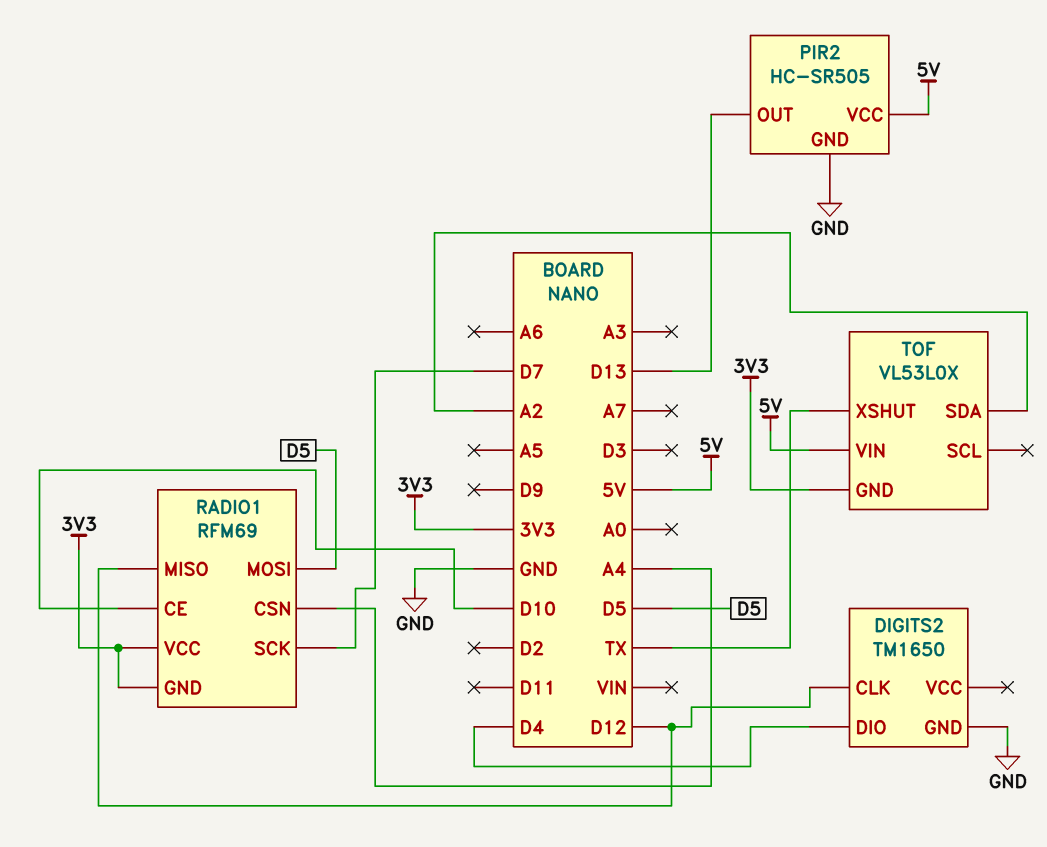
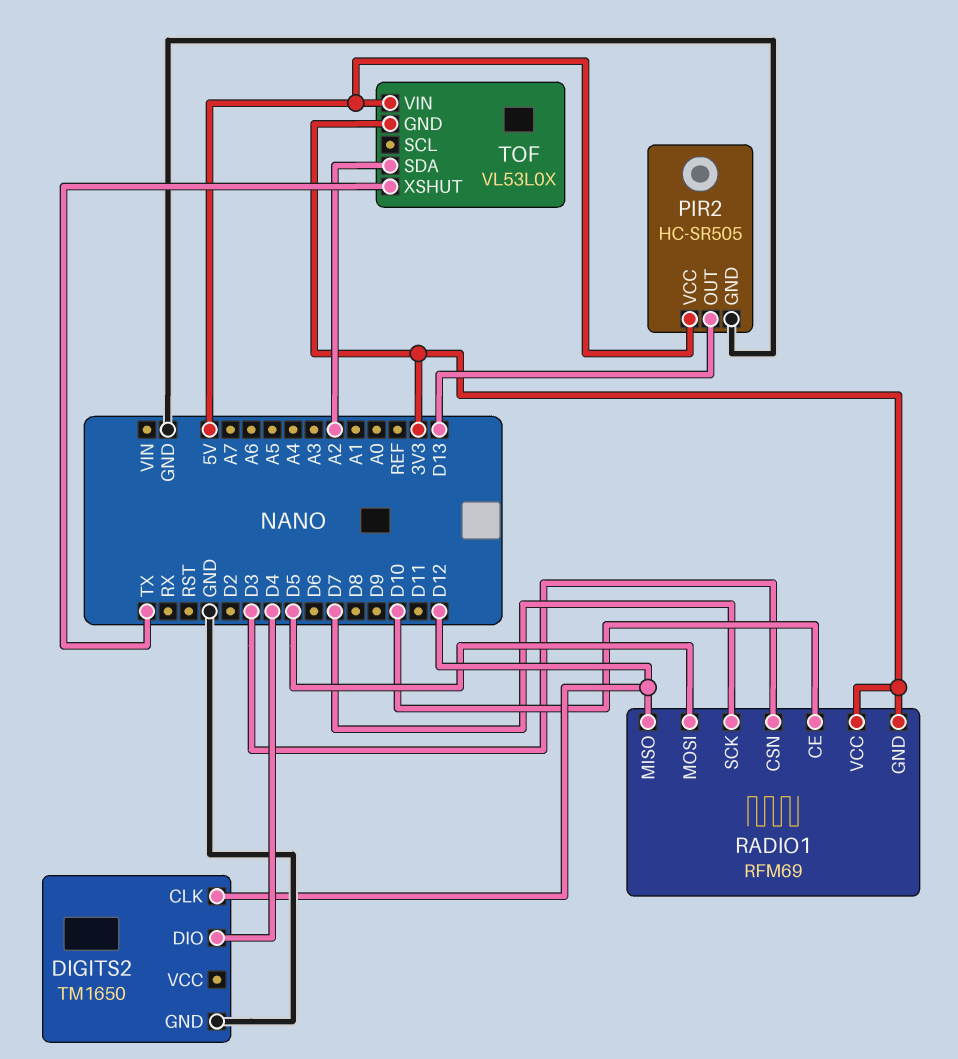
RADIO1 pin CSN: A4 -> D3

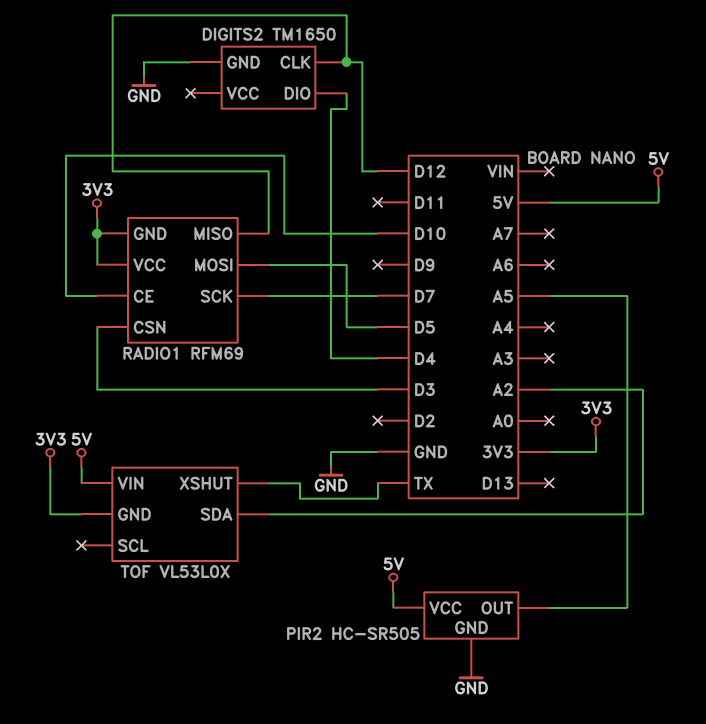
PIR2 pin OUT: D13 -> A5

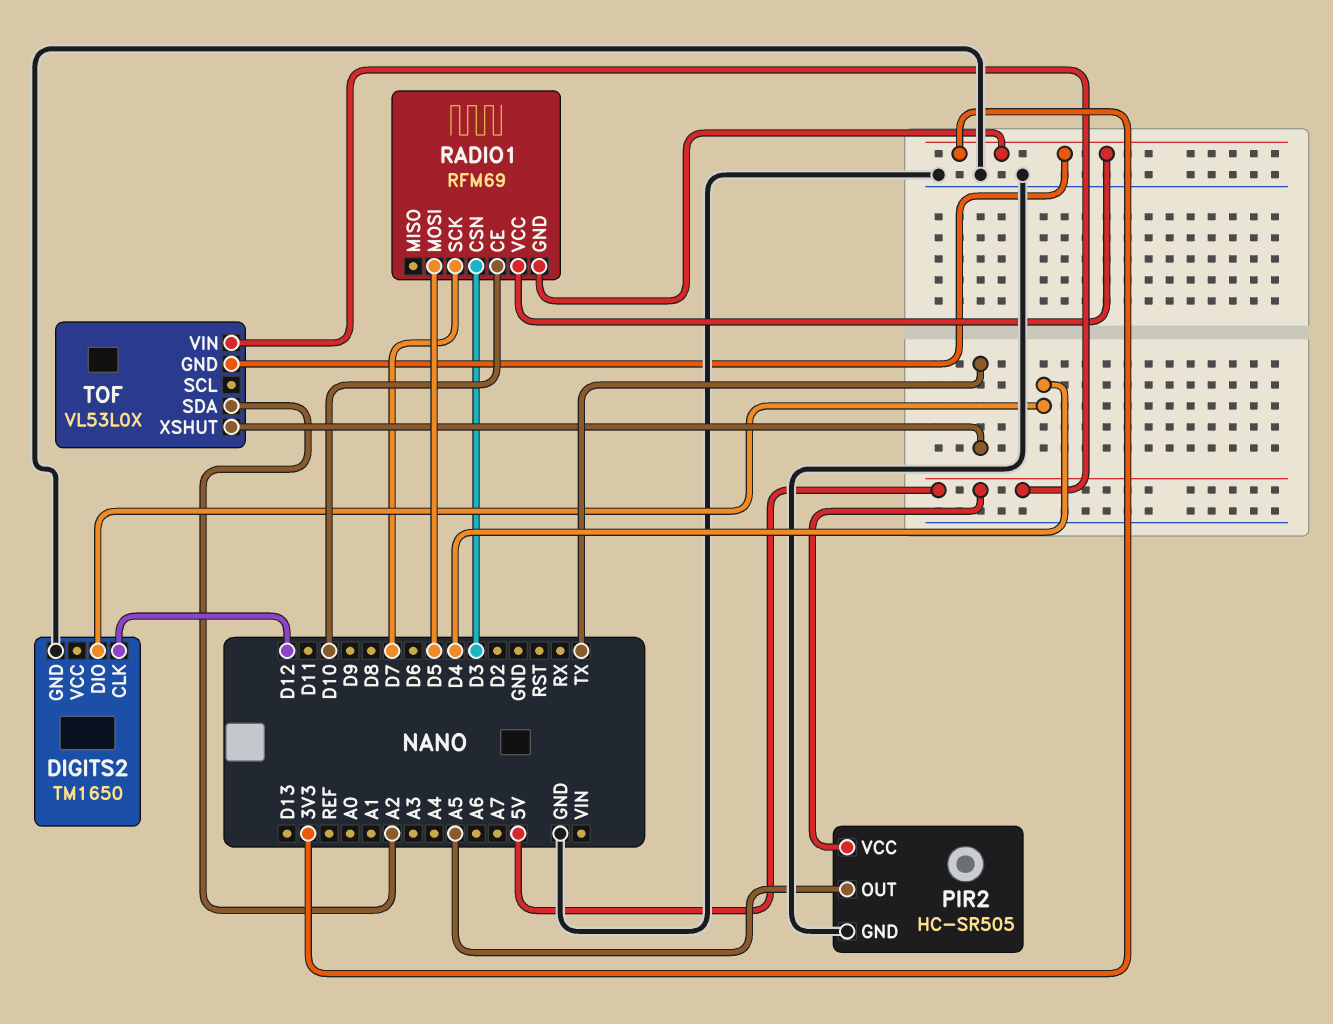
RADIO1 pin MISO: D12 -> none

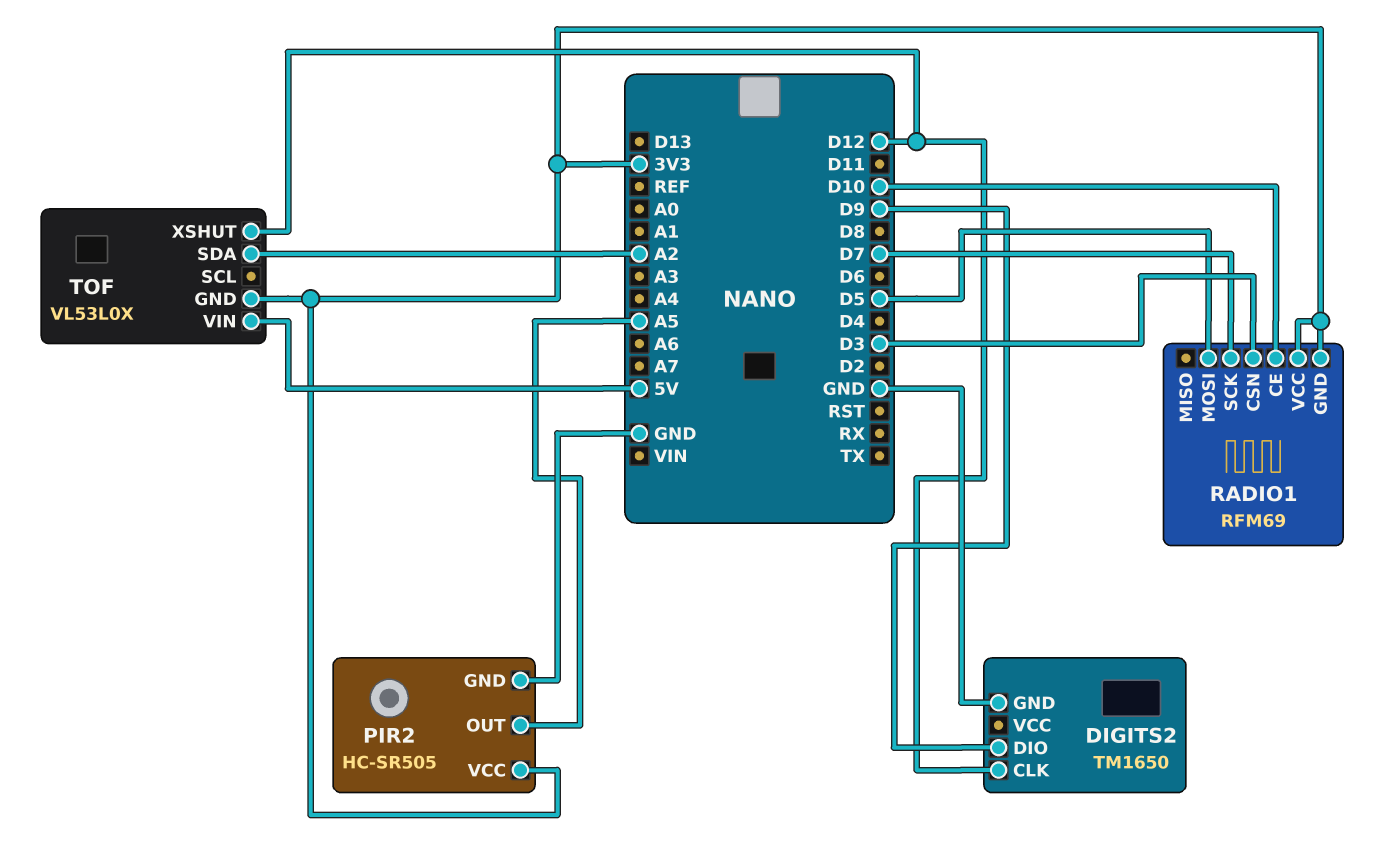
DIGITS2 pin DIO: D4 -> D9
PIR2 pin VCC: 5V -> 3V3
TOF pin XSHUT: TX -> D12

